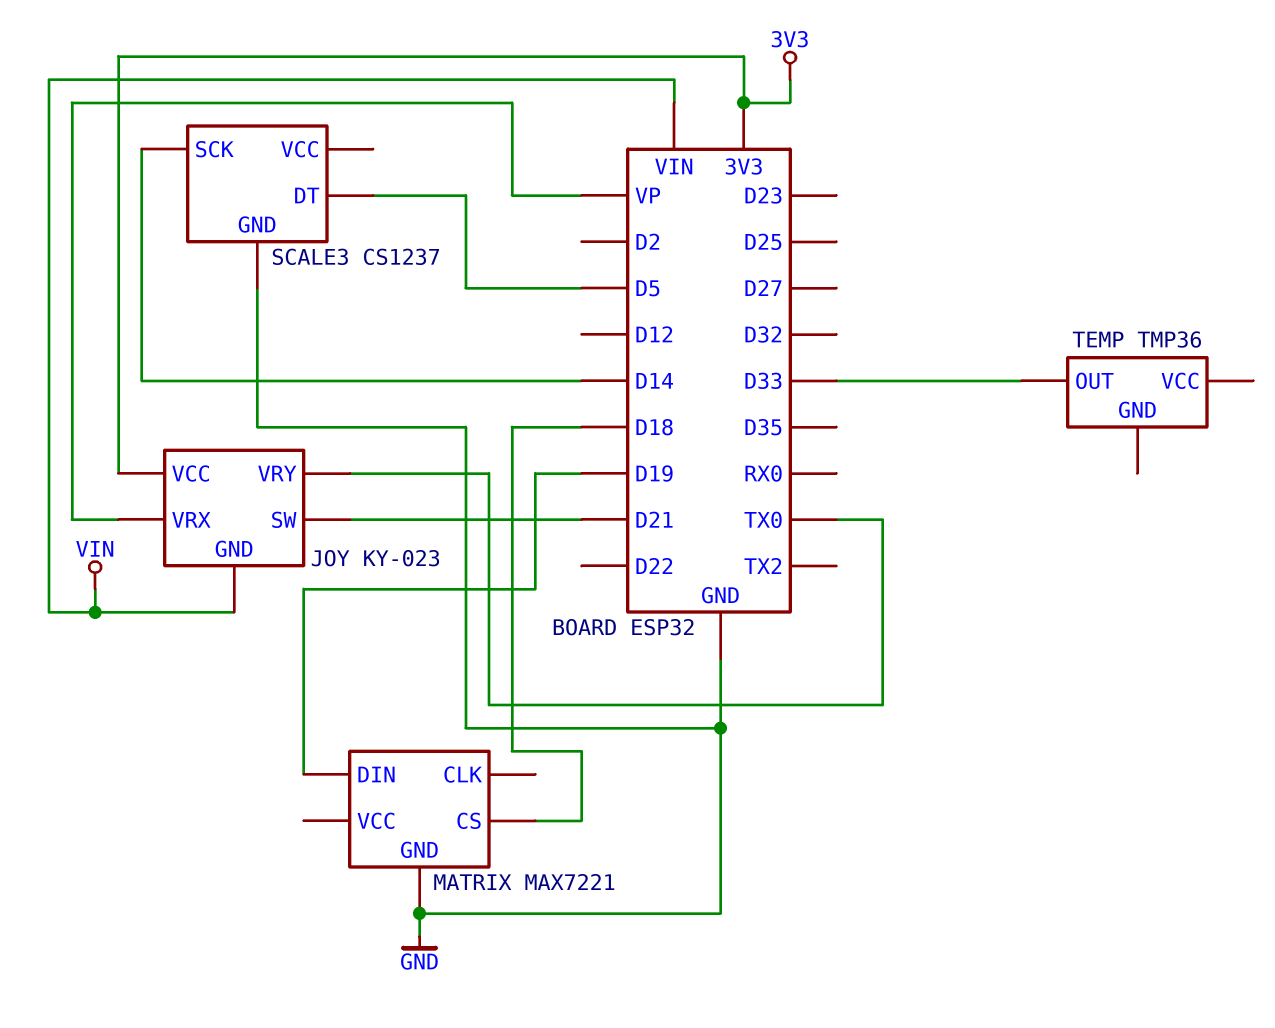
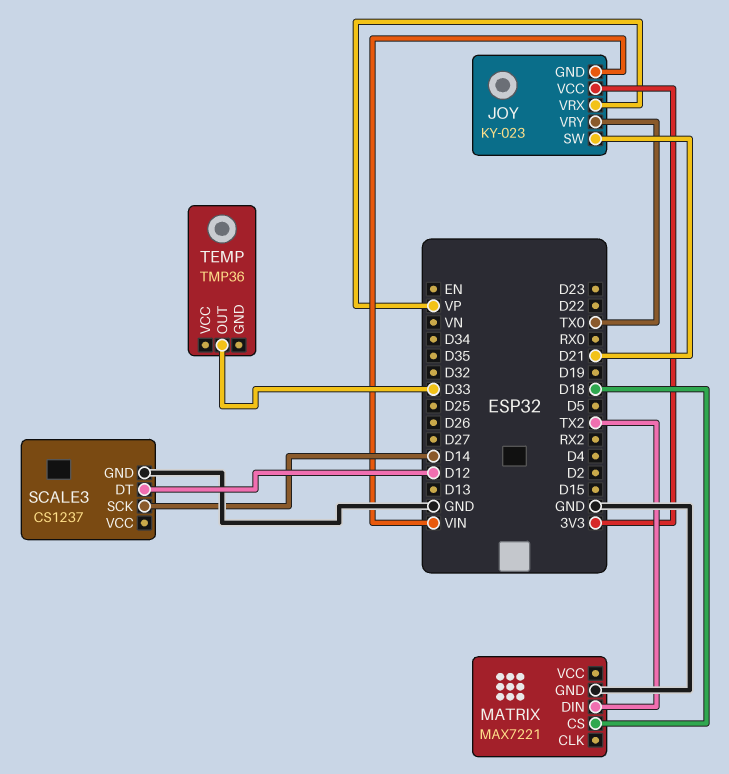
MATRIX pin DIN: D19 -> TX2
SCALE3 pin DT: D5 -> D12

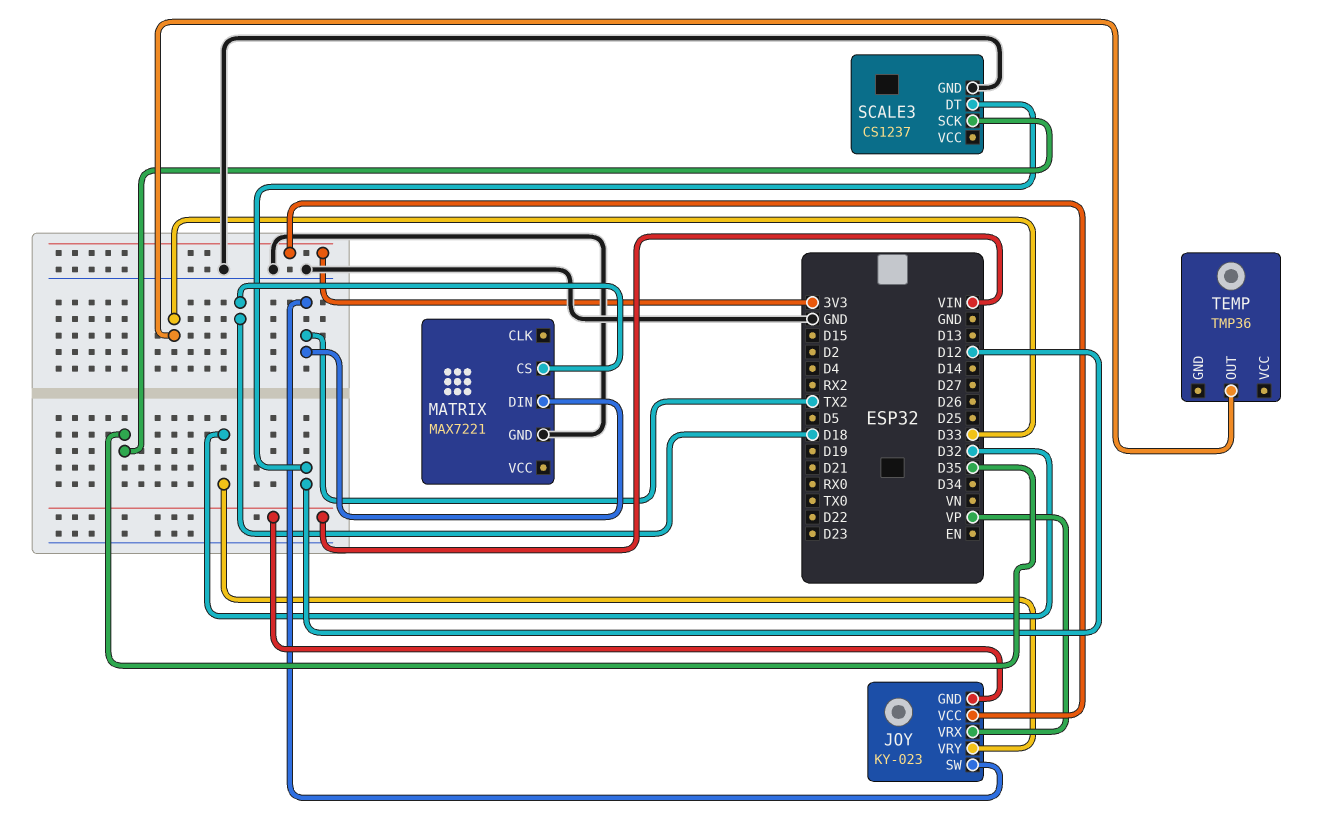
JOY pin SW: D21 -> TX2
JOY pin VRY: TX0 -> D32
SCALE3 pin SCK: D14 -> D35

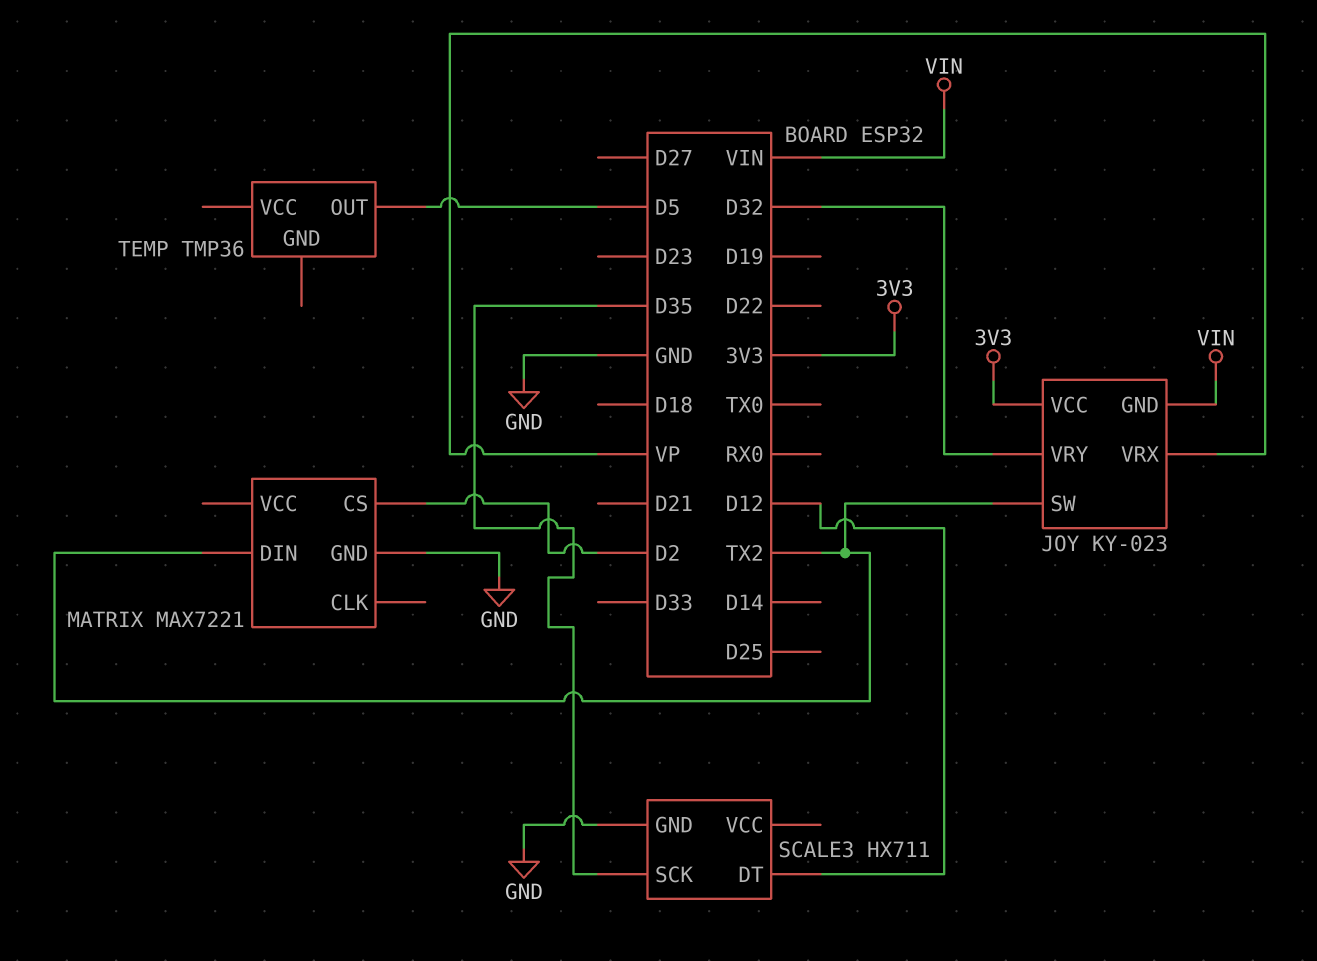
MATRIX pin CS: D18 -> D2
SCALE3: CS1237 -> HX711
TEMP pin OUT: D33 -> D5

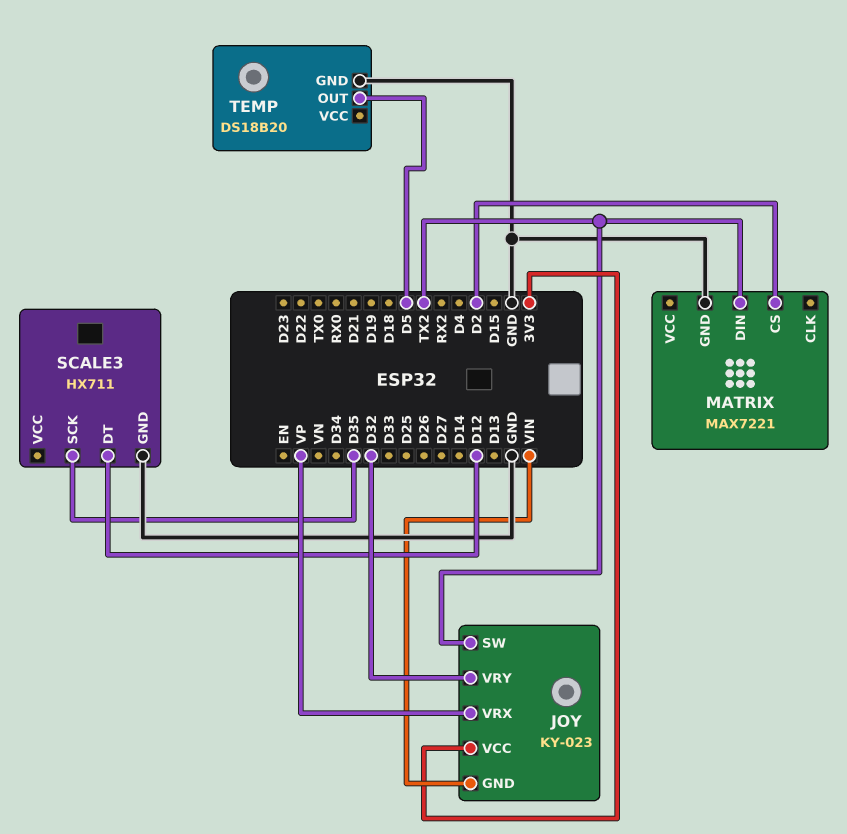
TEMP: TMP36 -> DS18B20
TEMP pin GND: none -> GND

